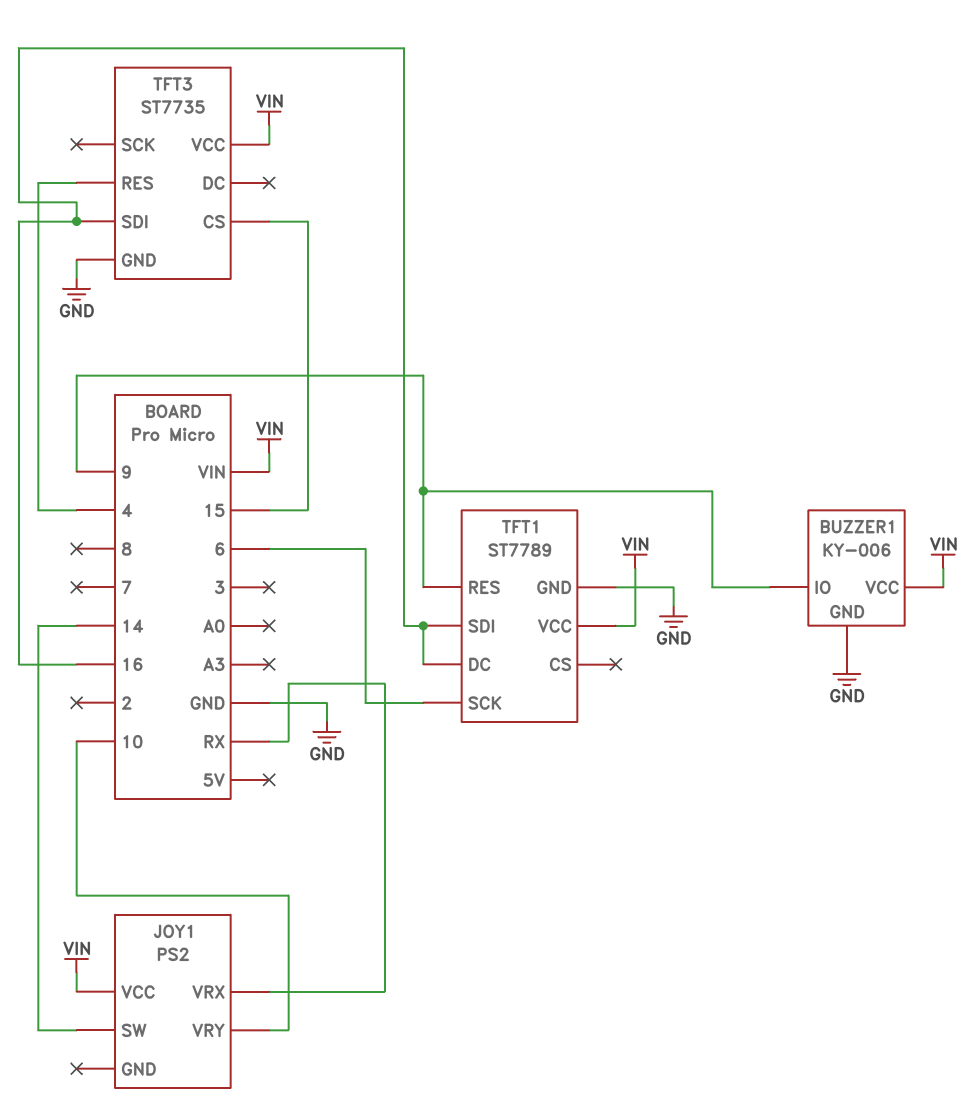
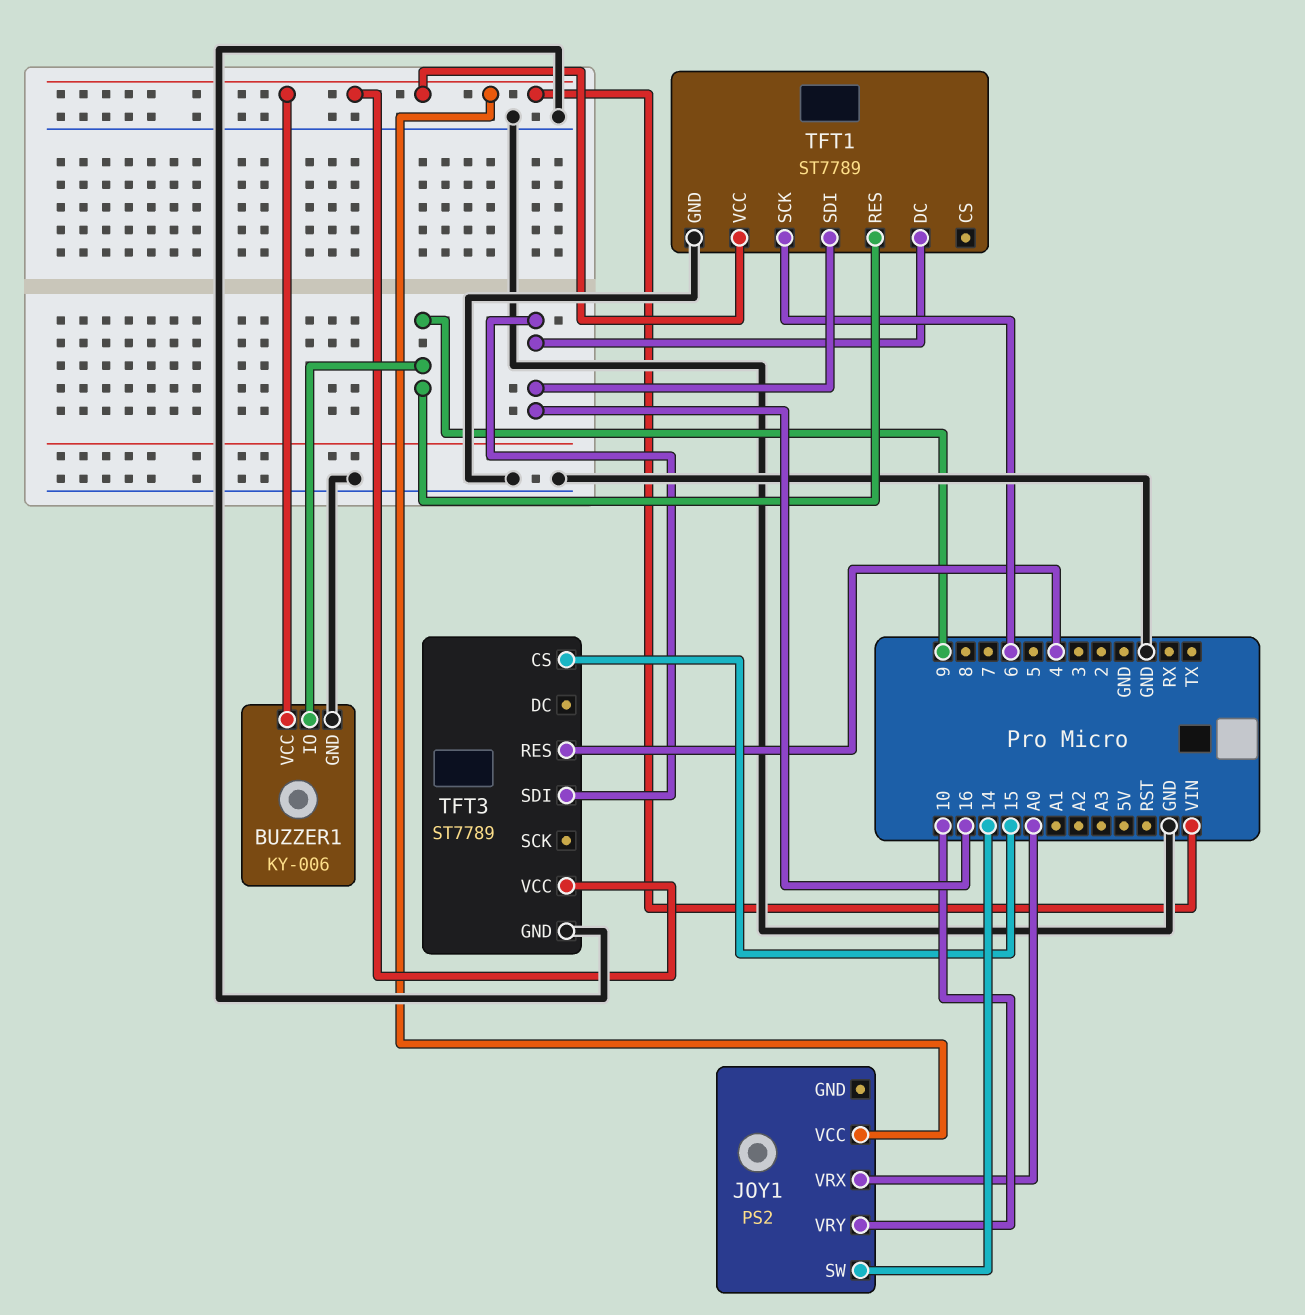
JOY1 pin VRX: RX -> A0
TFT3: ST7735 -> ST7789

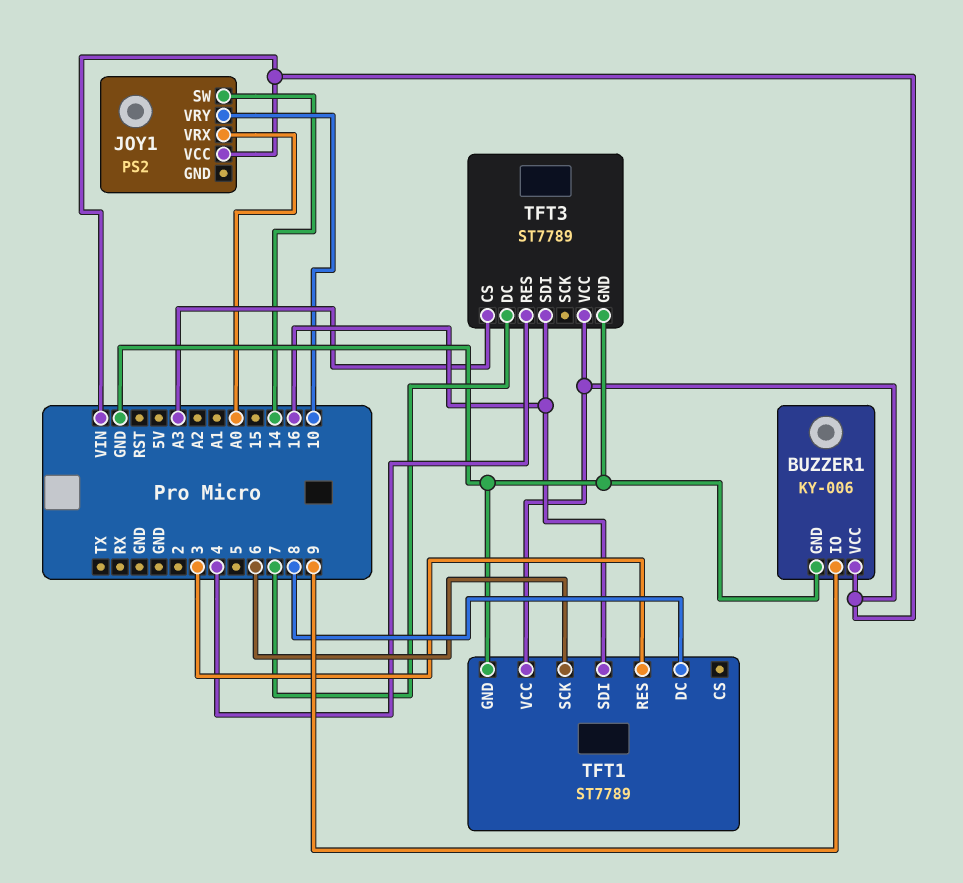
TFT1 pin DC: 16 -> 8
TFT1 pin RES: 9 -> 3
TFT3 pin CS: 15 -> A3
TFT3 pin DC: none -> 7

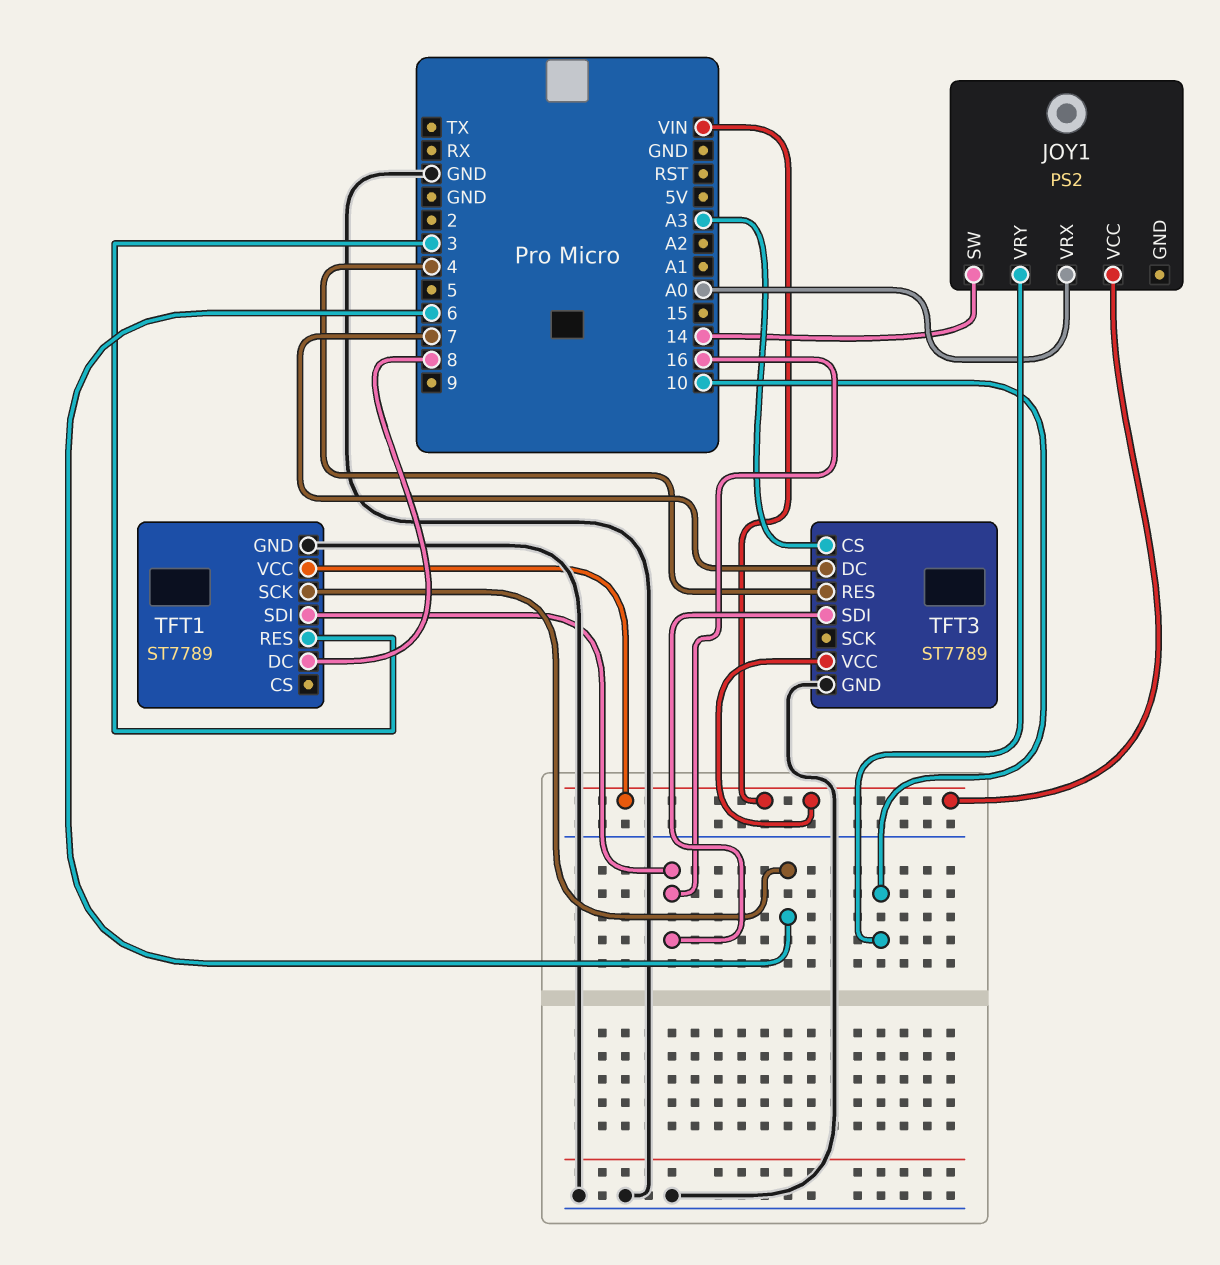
BUZZER1: KY-006 -> none
BUZZER1 pin GND: GND -> none
BUZZER1 pin IO: 9 -> none
BUZZER1 pin VCC: VIN -> none

